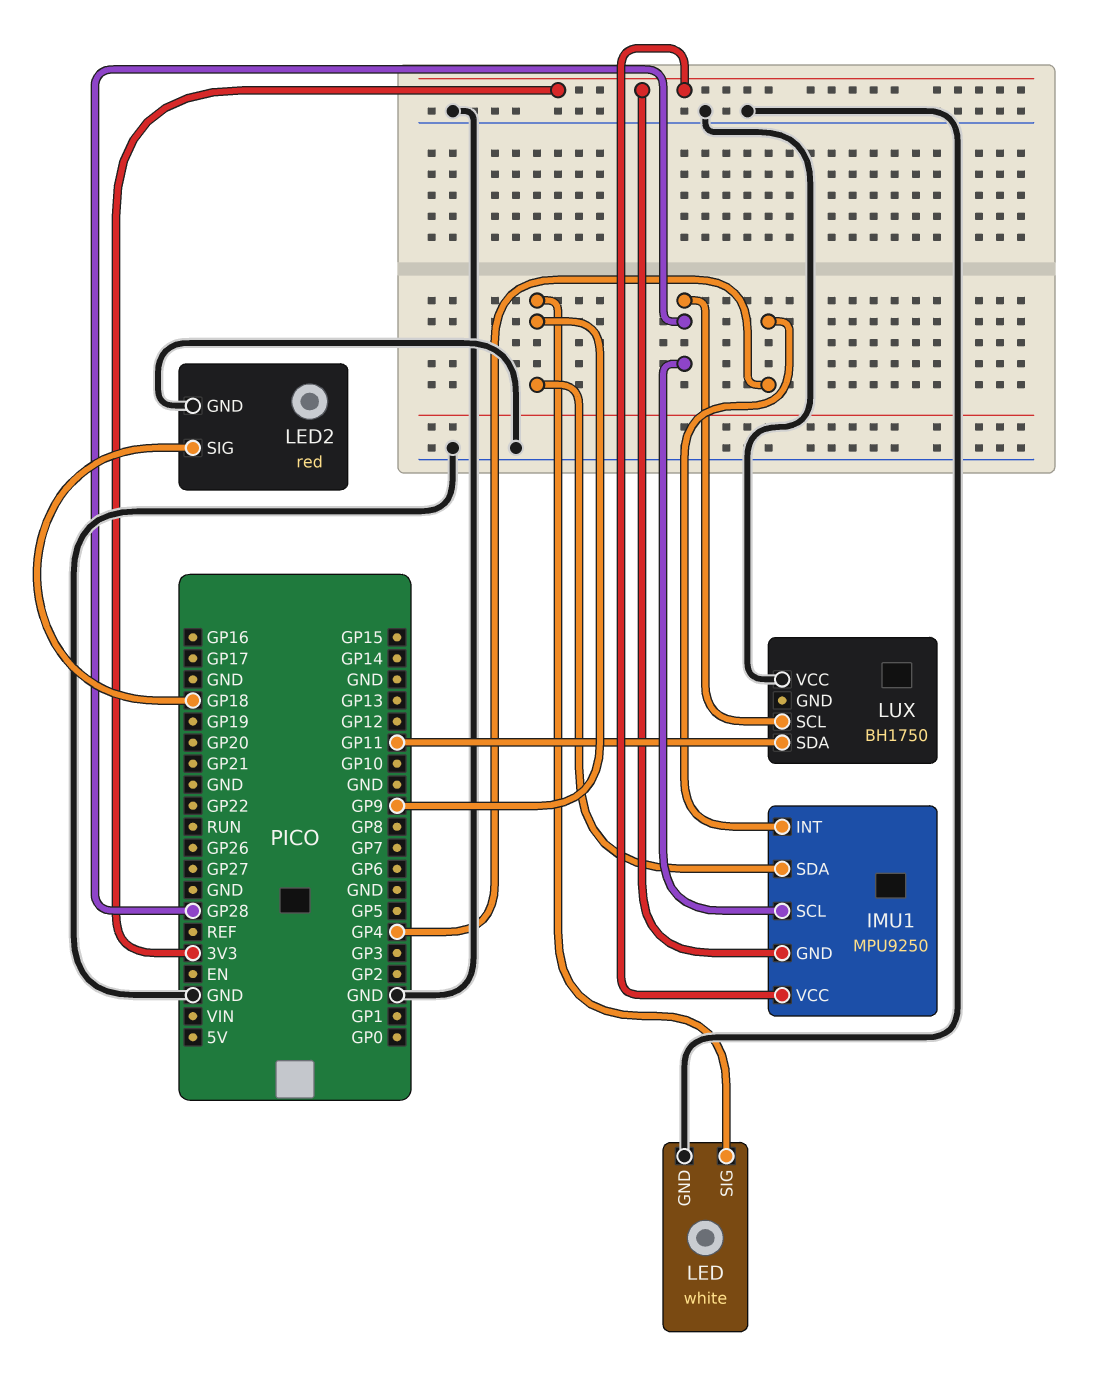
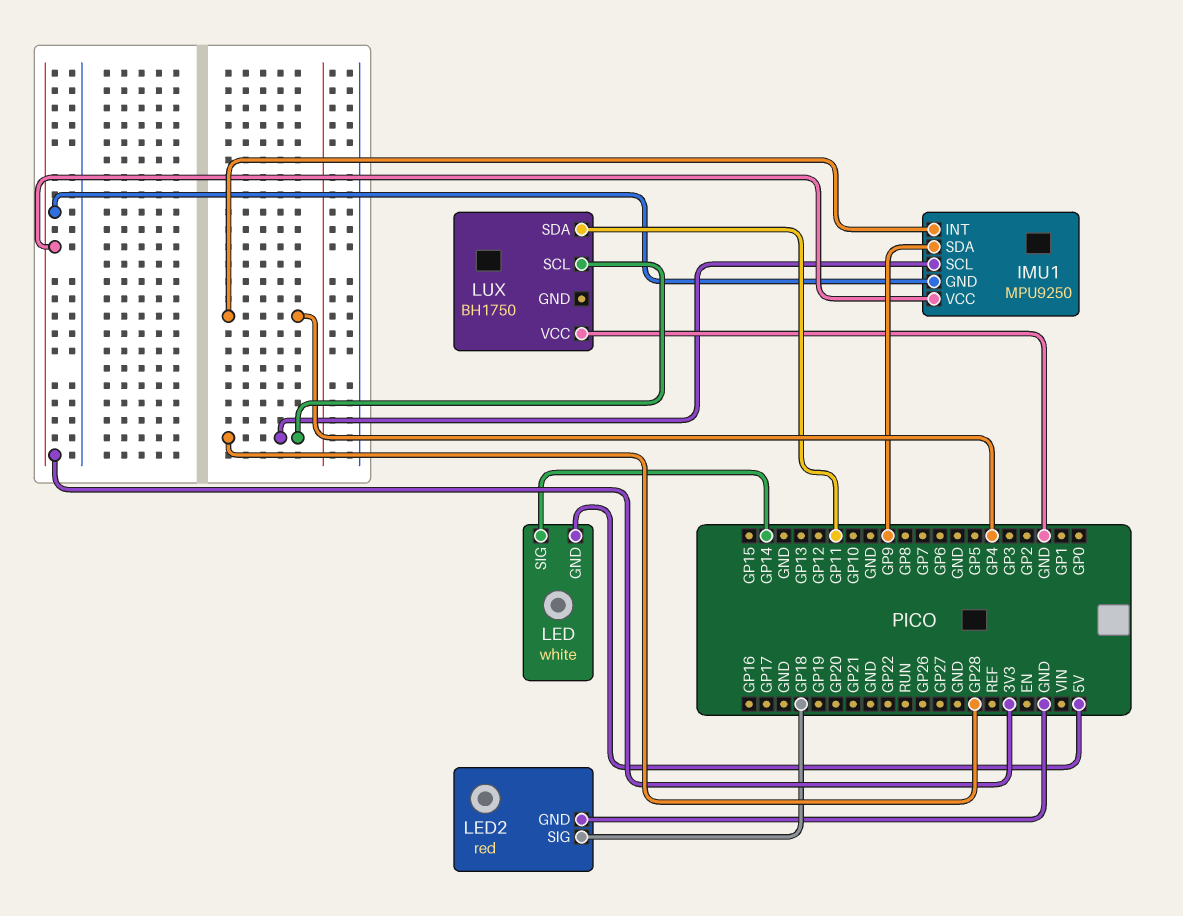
LED pin GND: GND -> 5V
LED pin SIG: GP9 -> GP14

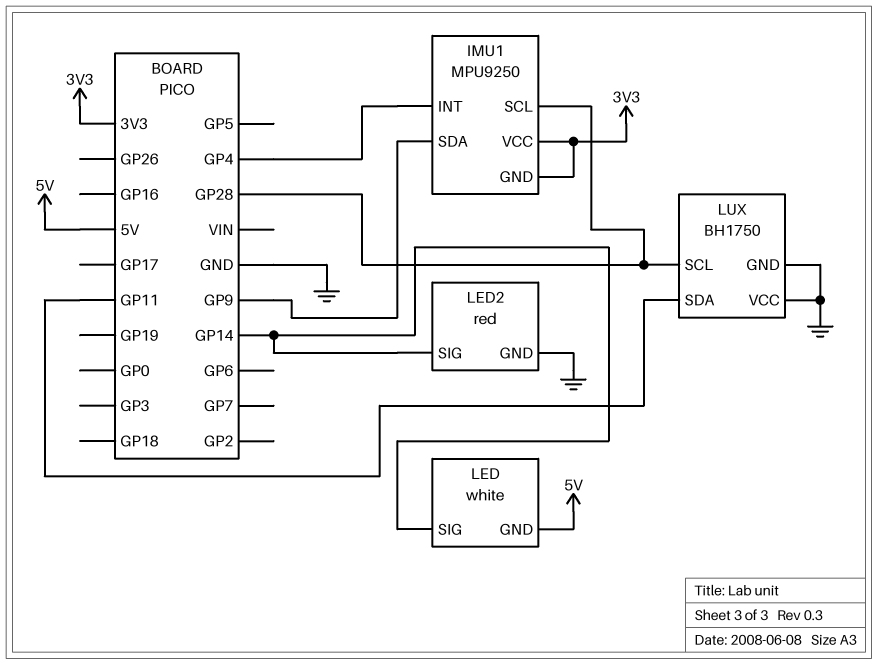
LED2 pin SIG: GP18 -> GP14
LUX pin GND: none -> GND

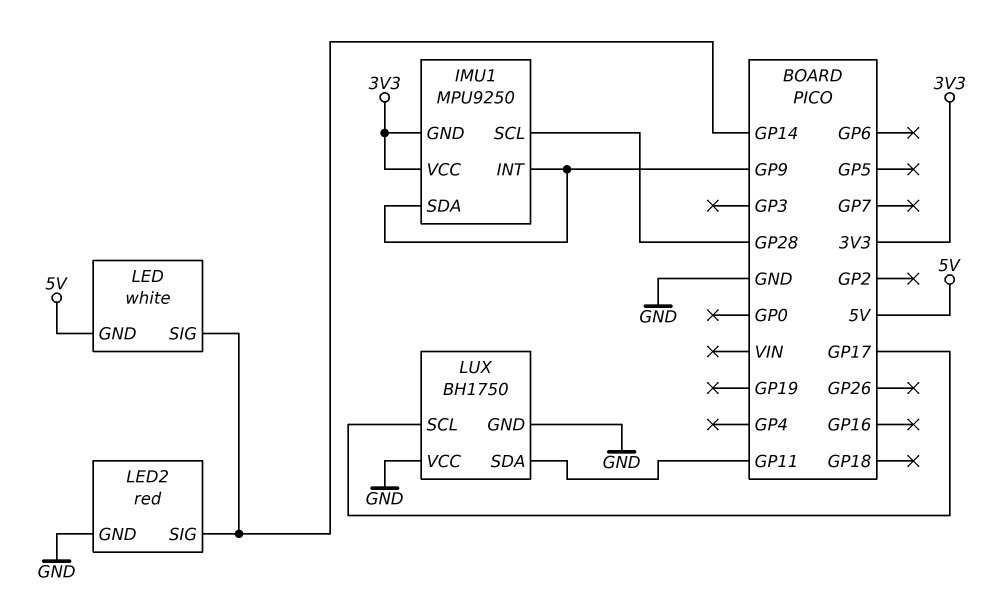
IMU1 pin INT: GP4 -> GP9
LUX pin SCL: GP28 -> GP17

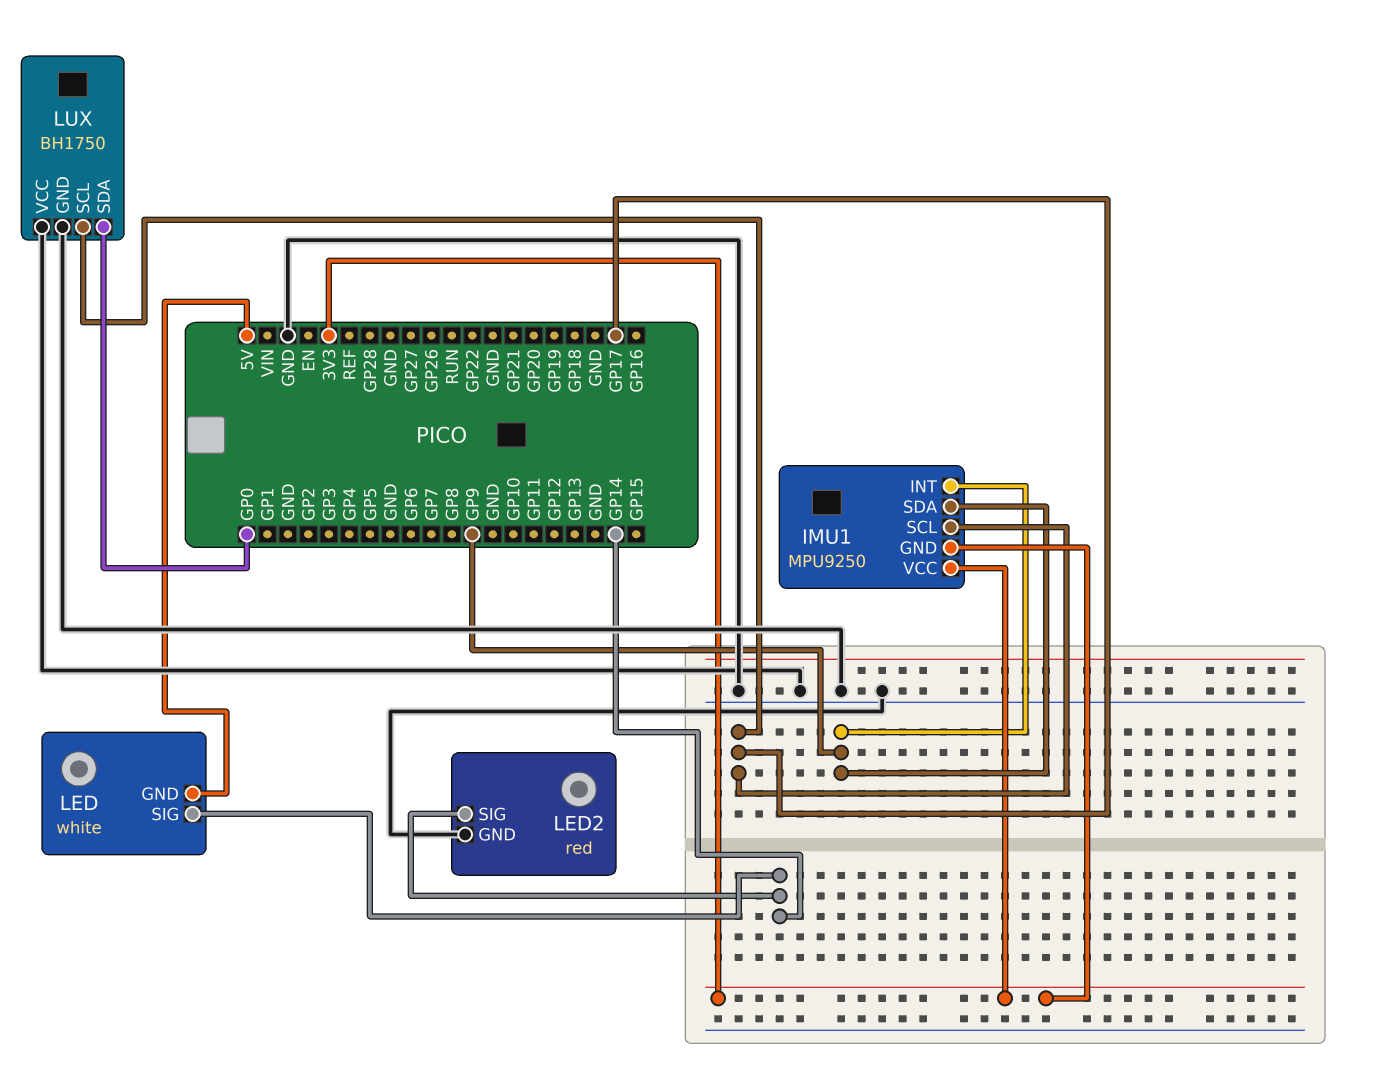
IMU1 pin SCL: GP28 -> GP17
LUX pin SDA: GP11 -> GP0

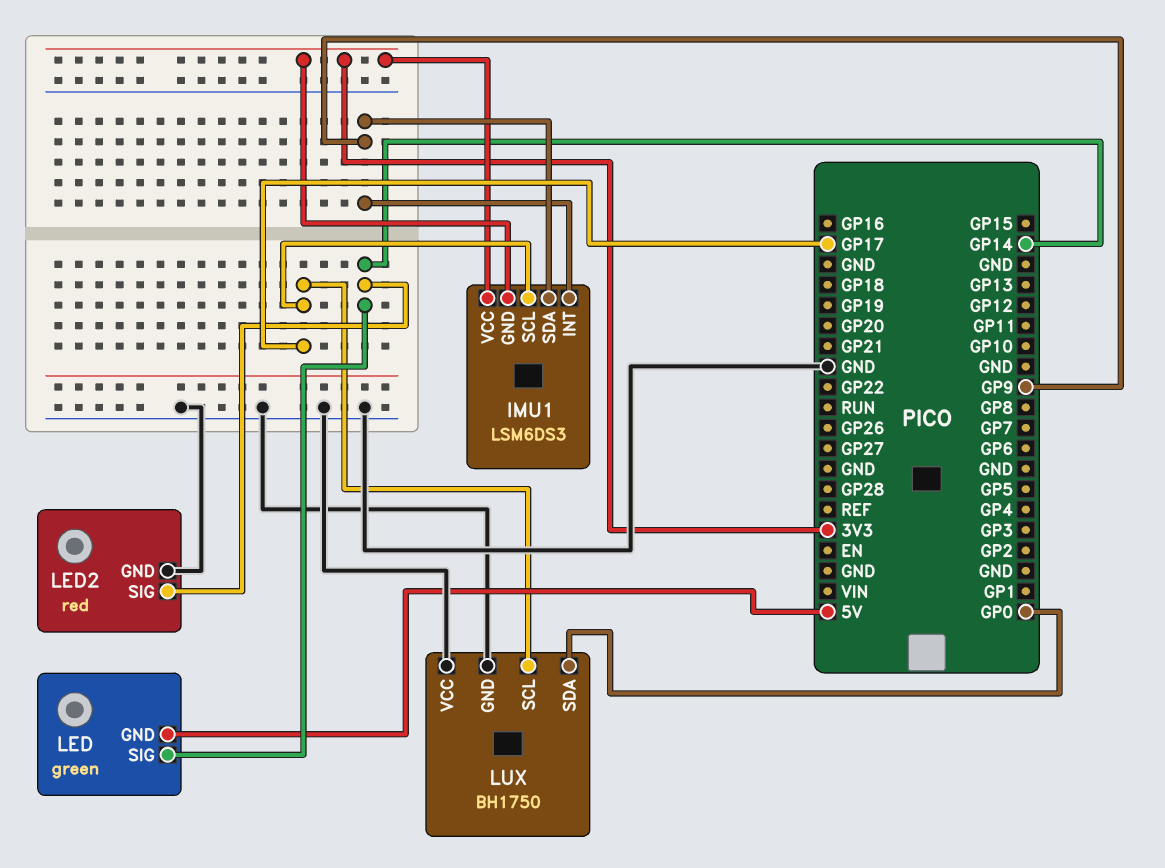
IMU1: MPU9250 -> LSM6DS3
LED: white -> green

